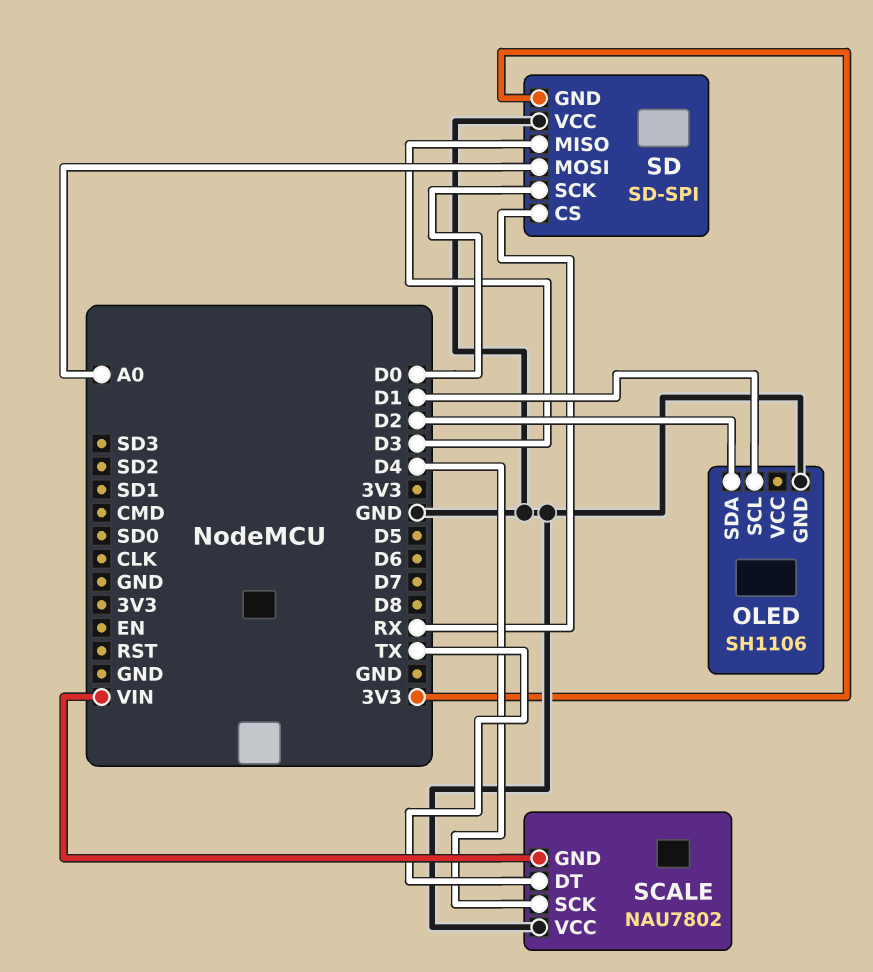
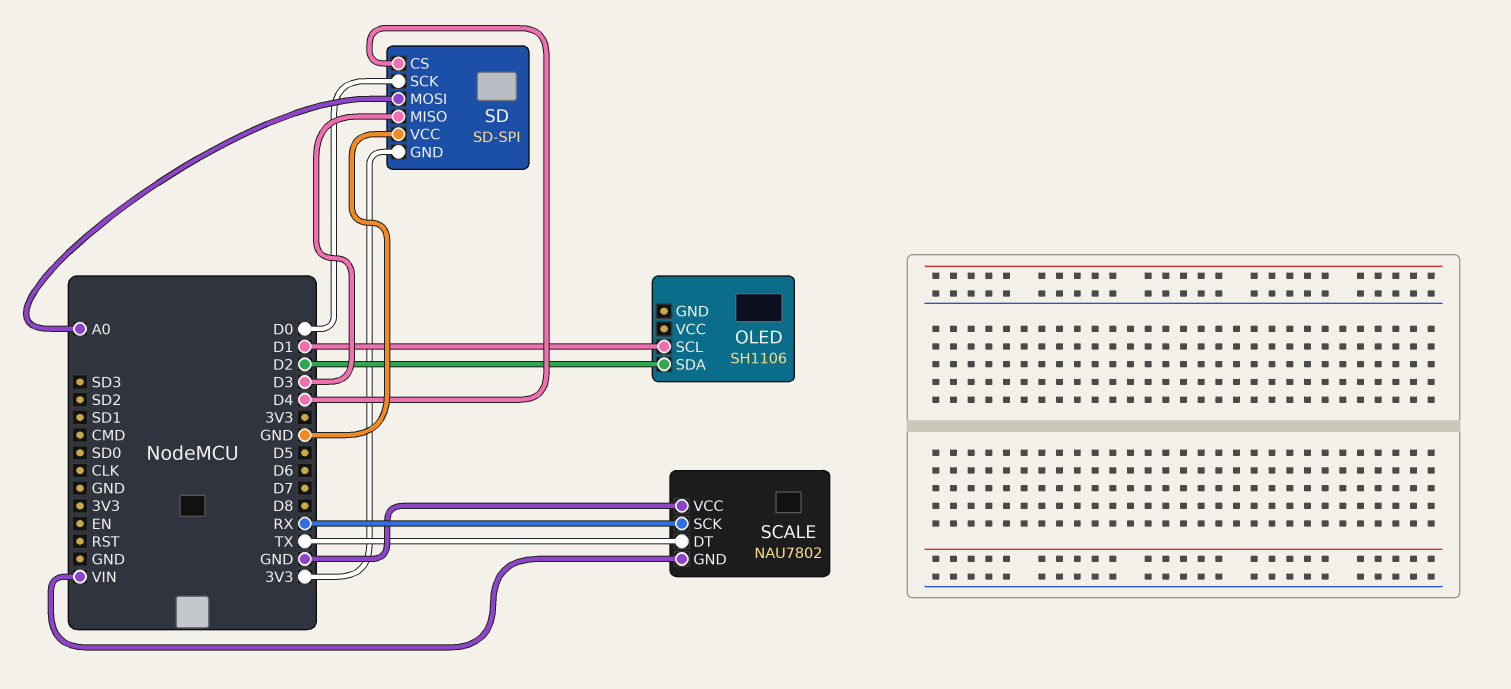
OLED pin GND: GND -> none
SCALE pin SCK: D4 -> RX
SD pin CS: RX -> D4

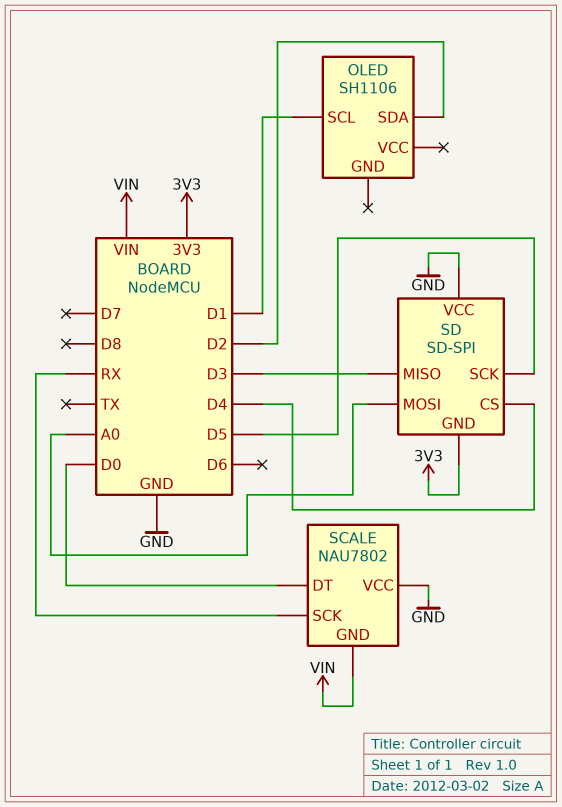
SCALE pin DT: TX -> D0
SD pin SCK: D0 -> D5

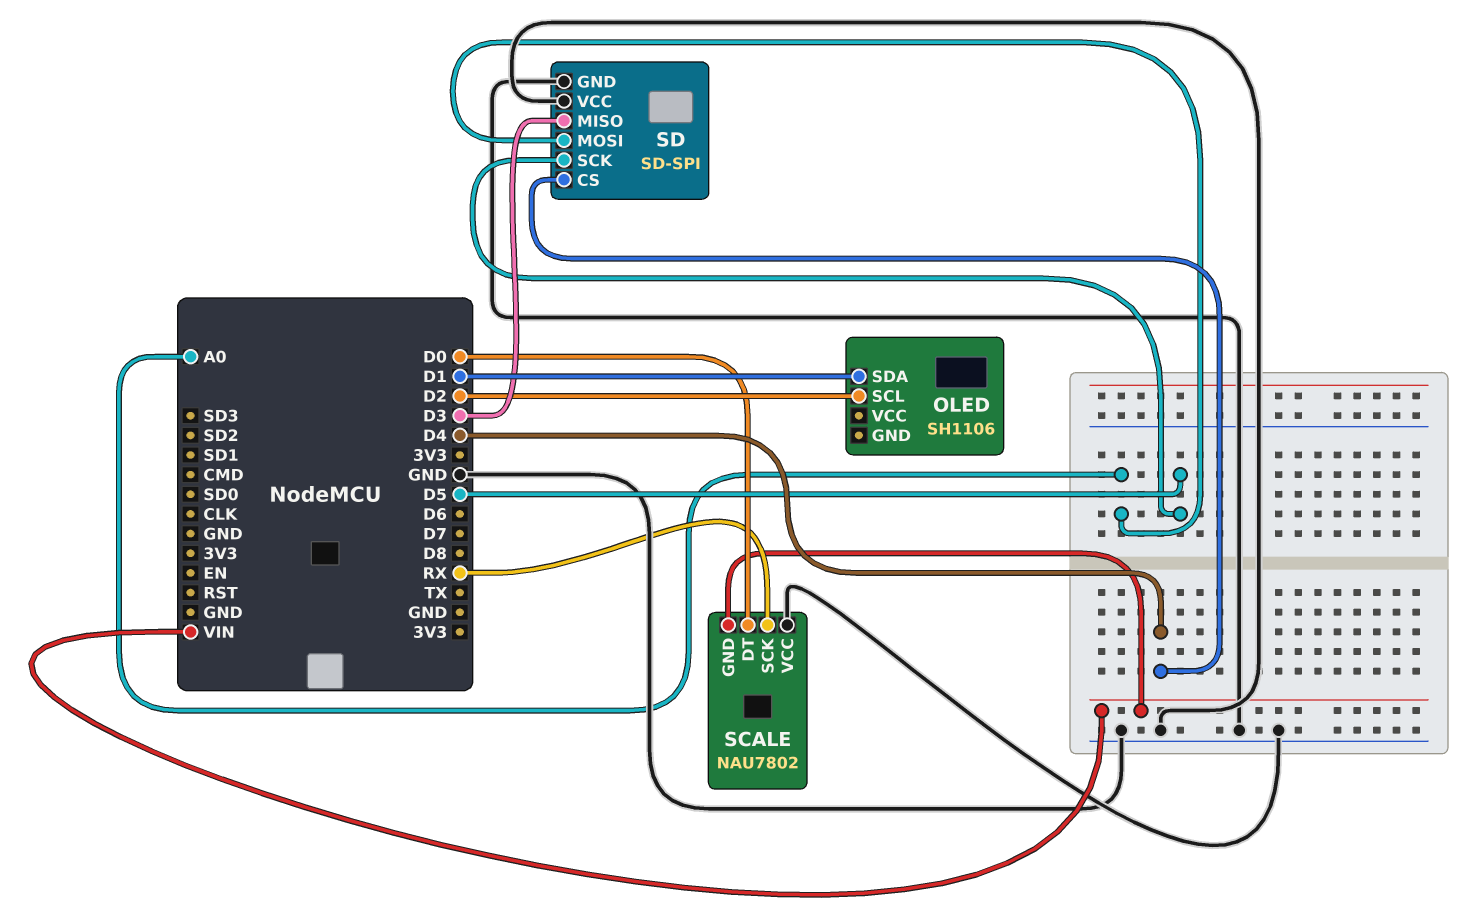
OLED pin SCL: D1 -> D2
OLED pin SDA: D2 -> D1
SD pin GND: 3V3 -> GND

